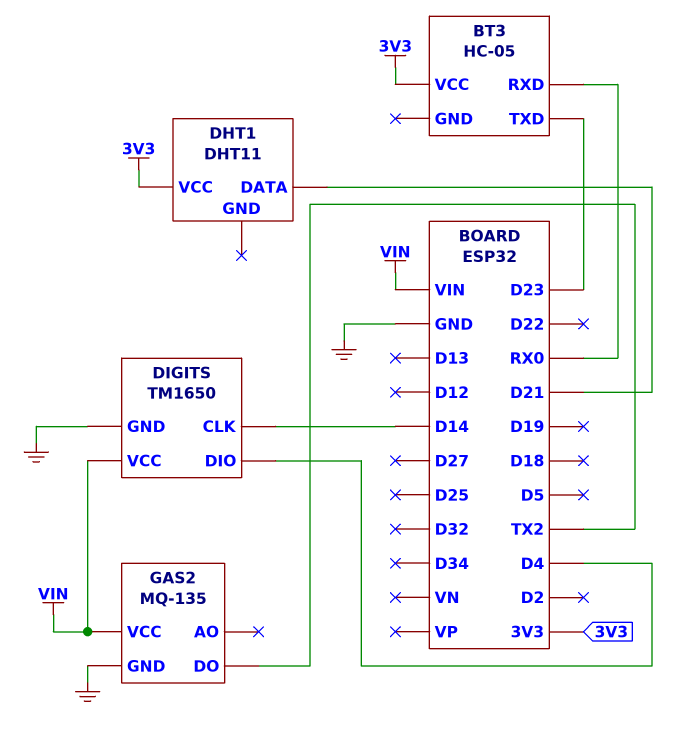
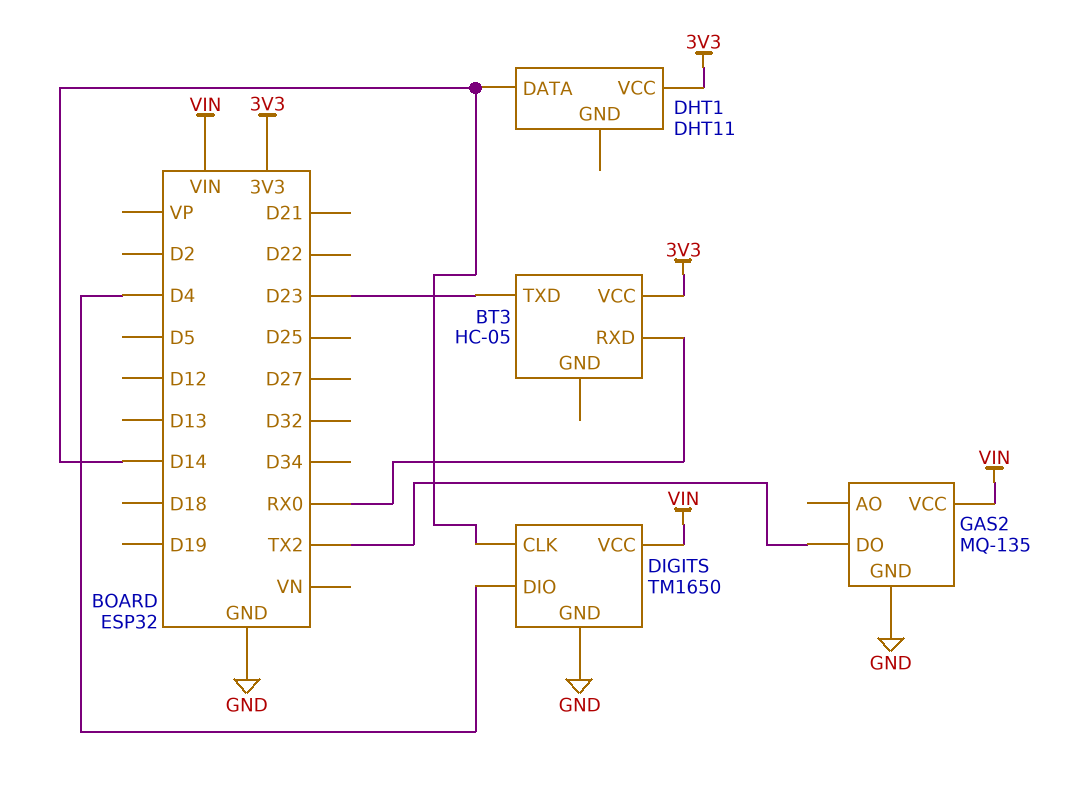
DHT1 pin DATA: D21 -> D14

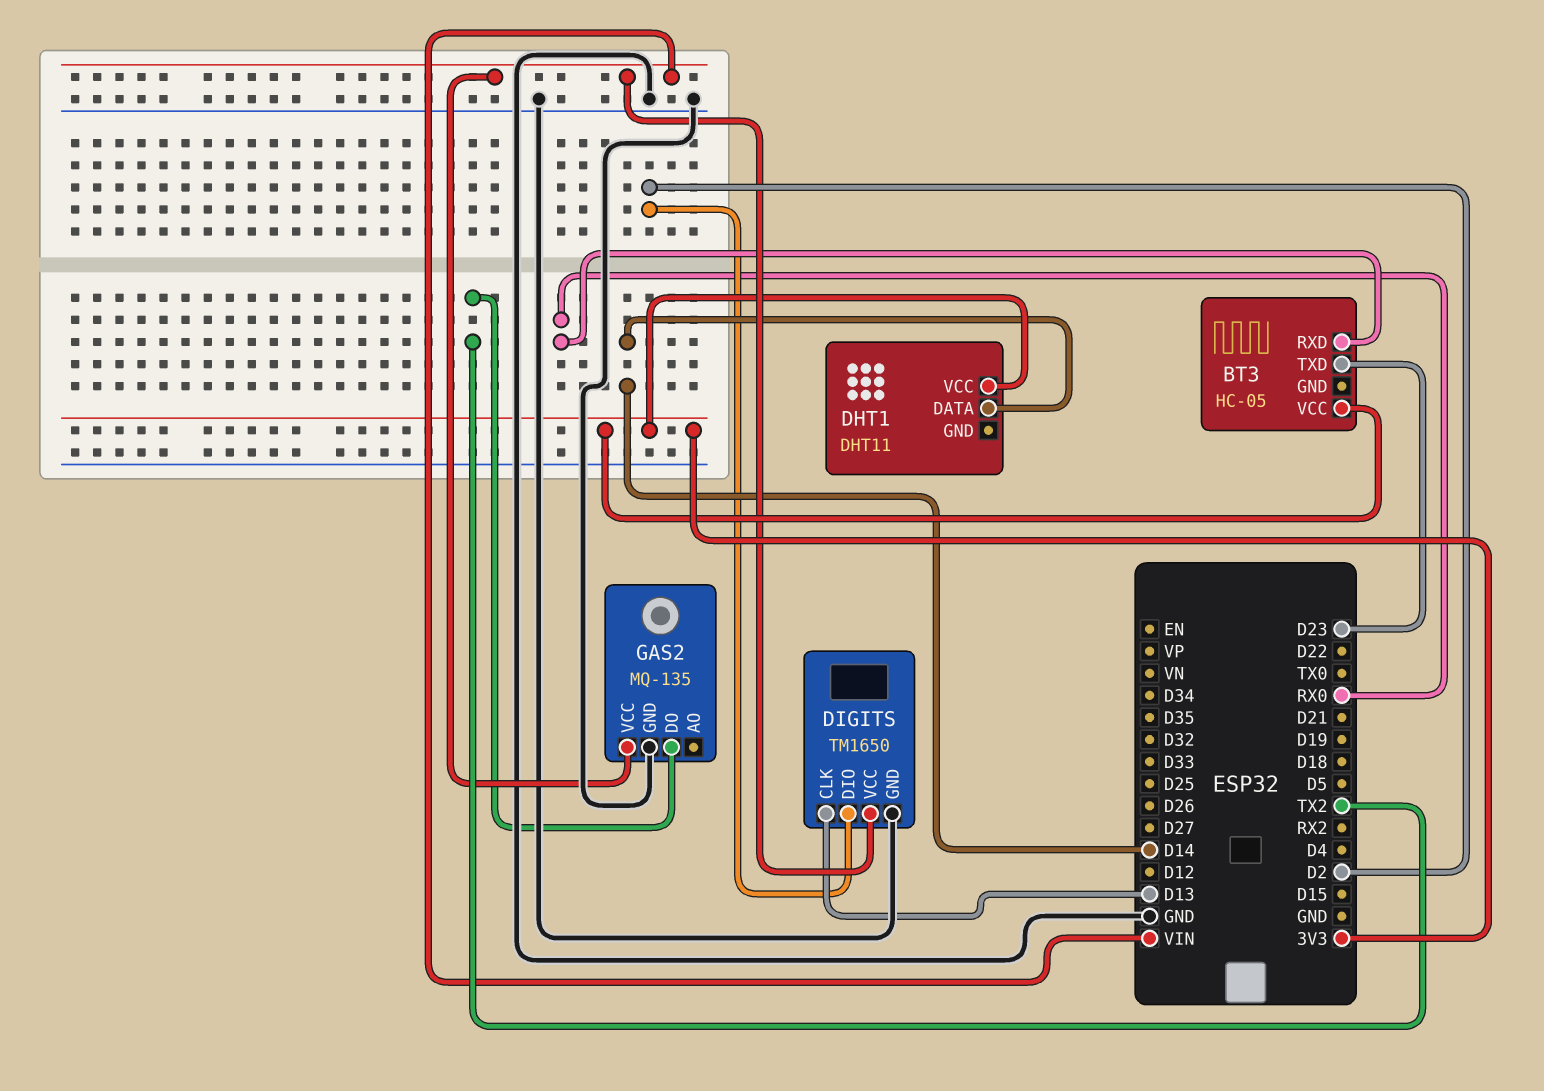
DIGITS pin CLK: D14 -> D13
DIGITS pin DIO: D4 -> D2

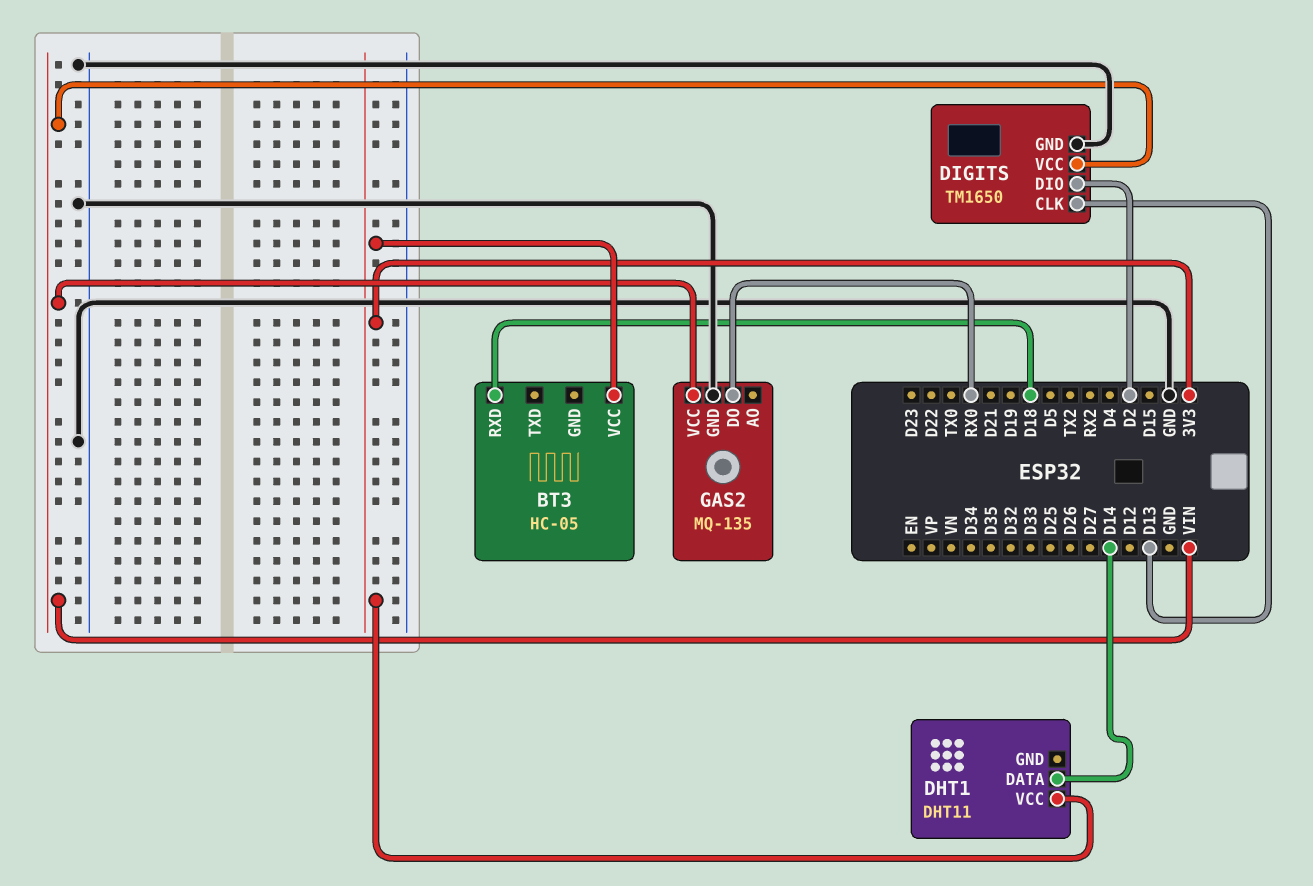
BT3 pin RXD: RX0 -> D18
BT3 pin TXD: D23 -> none
GAS2 pin DO: TX2 -> RX0

